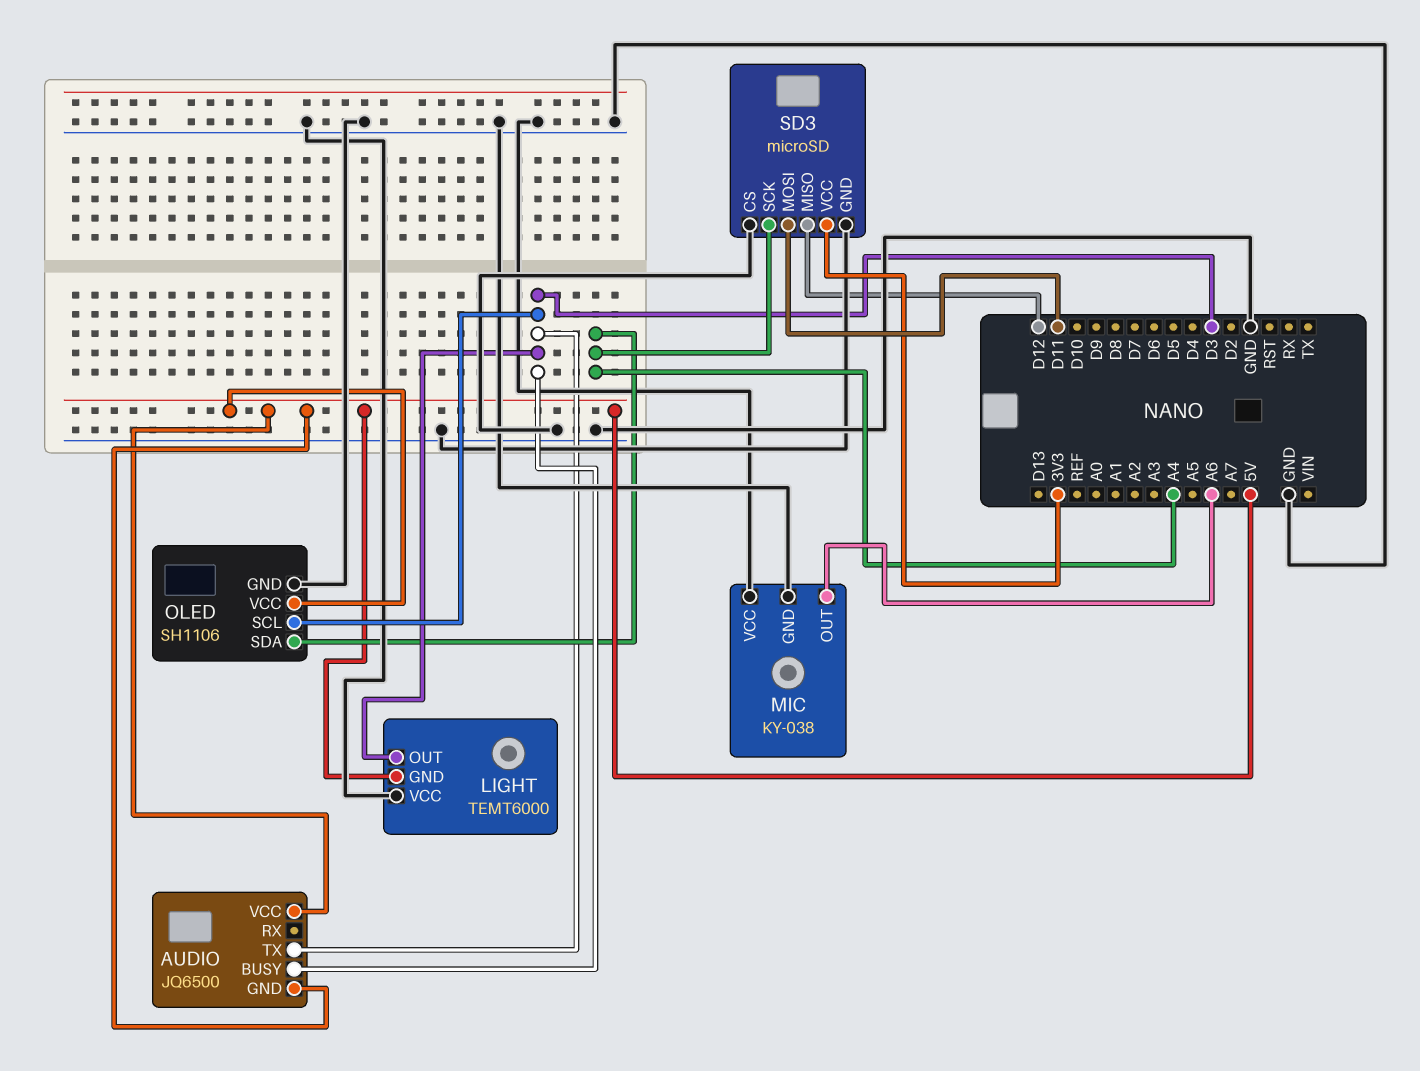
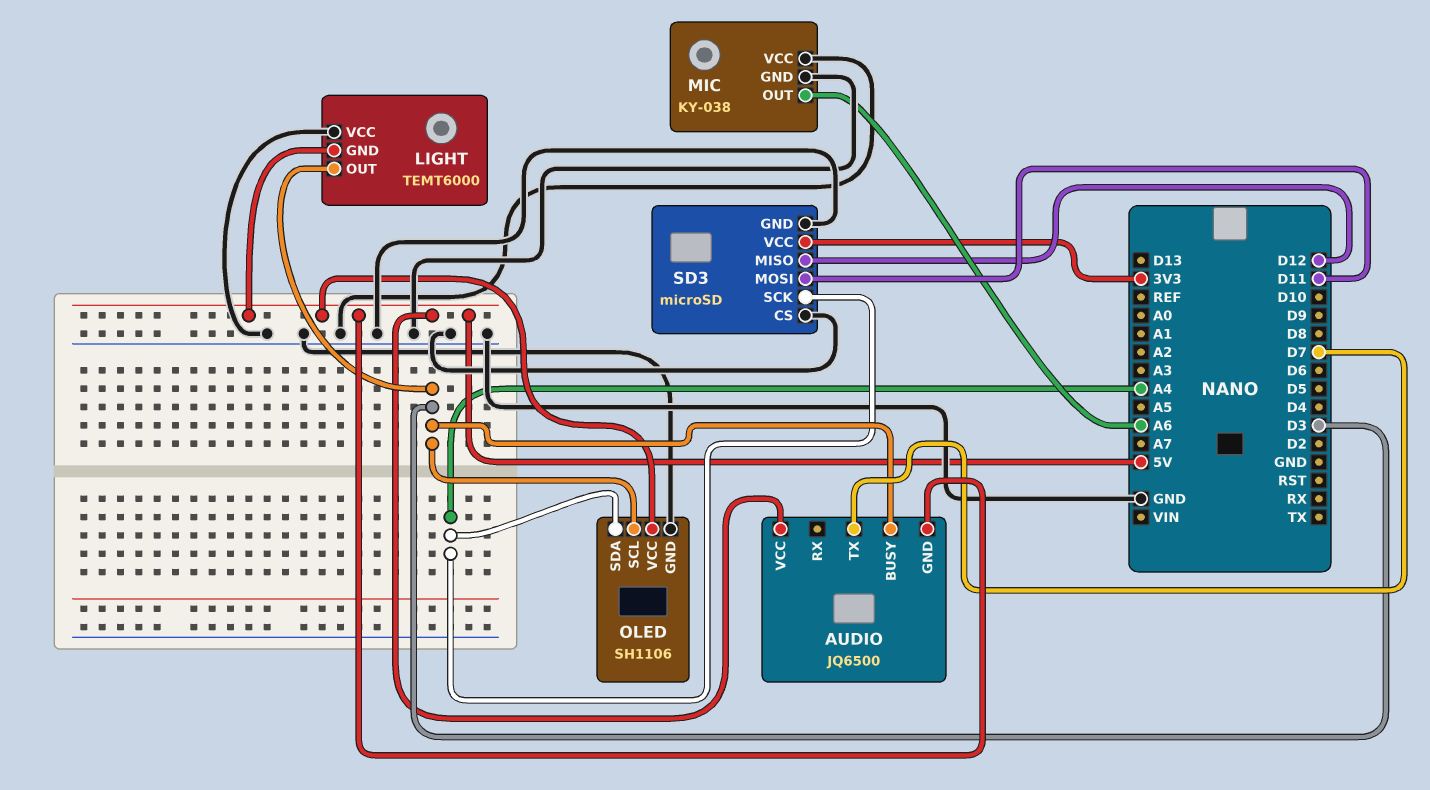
AUDIO pin TX: D3 -> D7

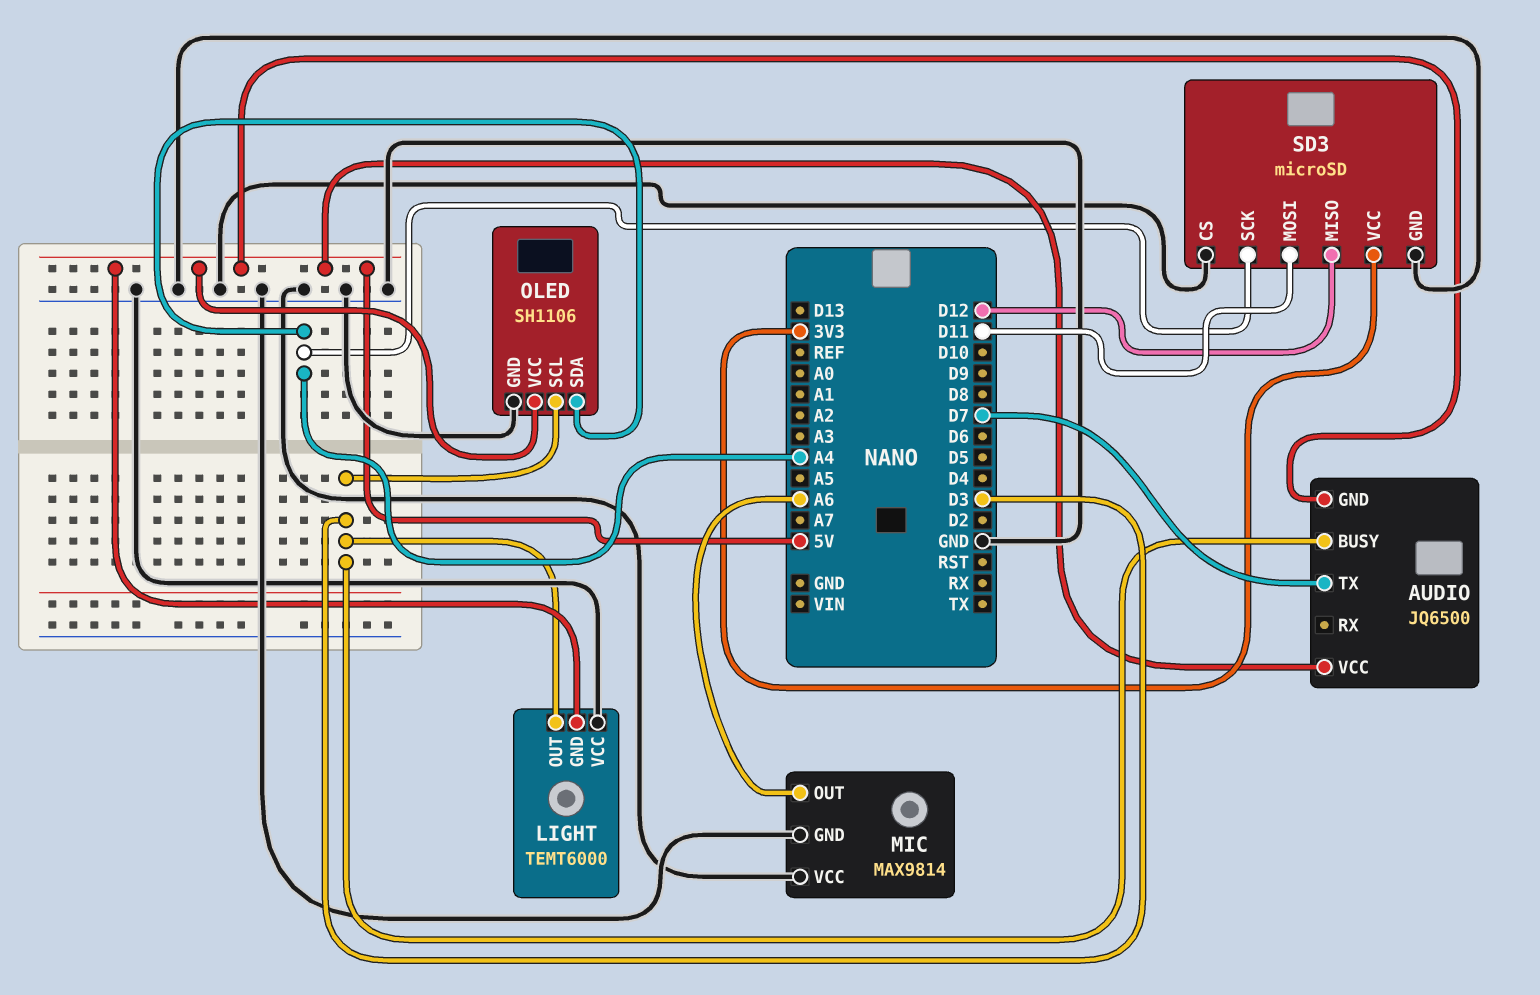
MIC: KY-038 -> MAX9814

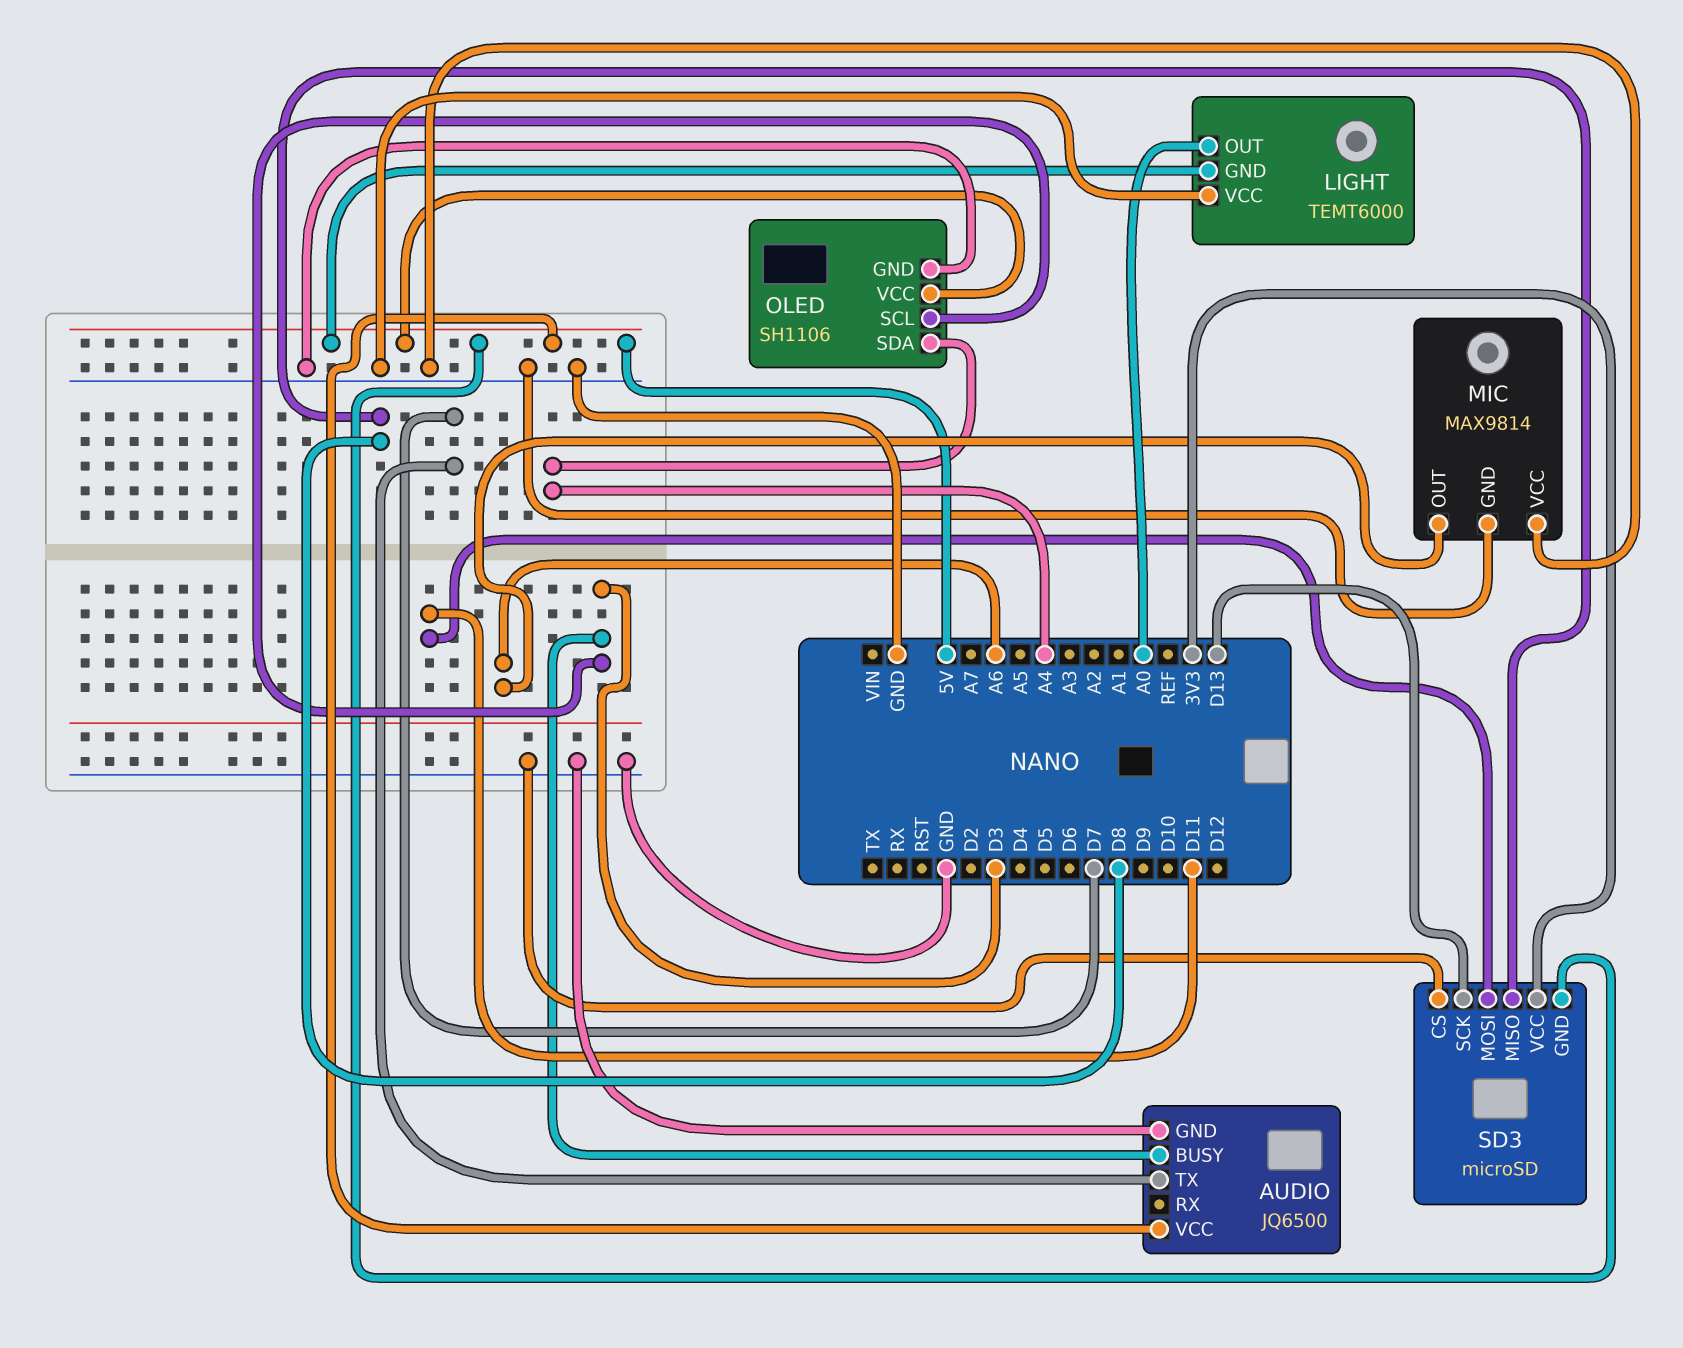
AUDIO pin GND: 5V -> GND
LIGHT pin OUT: D3 -> A0
SD3 pin GND: GND -> 5V
SD3 pin MISO: D12 -> D8
SD3 pin SCK: A4 -> D13

